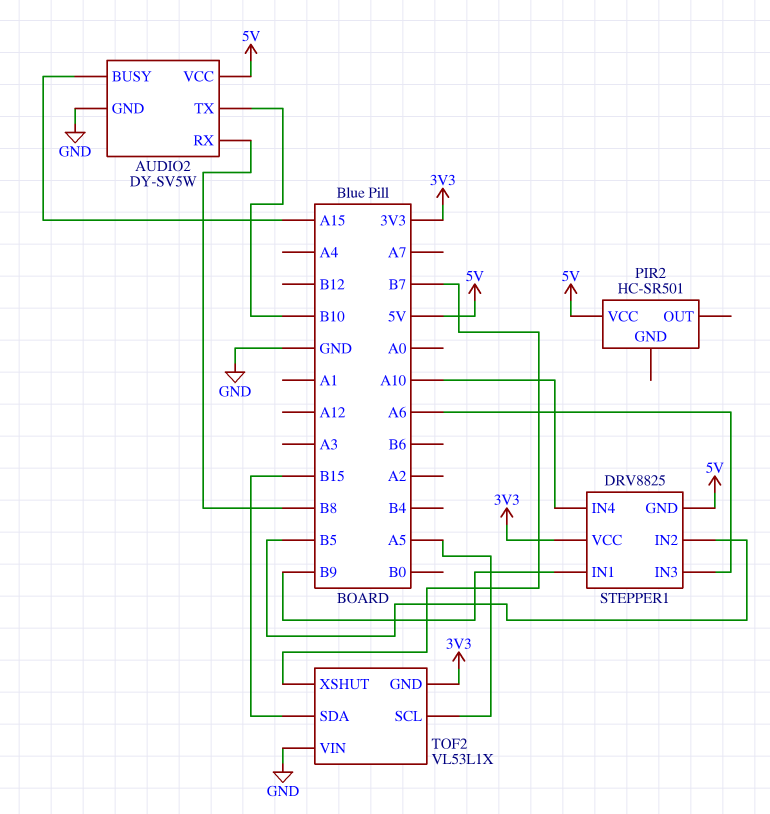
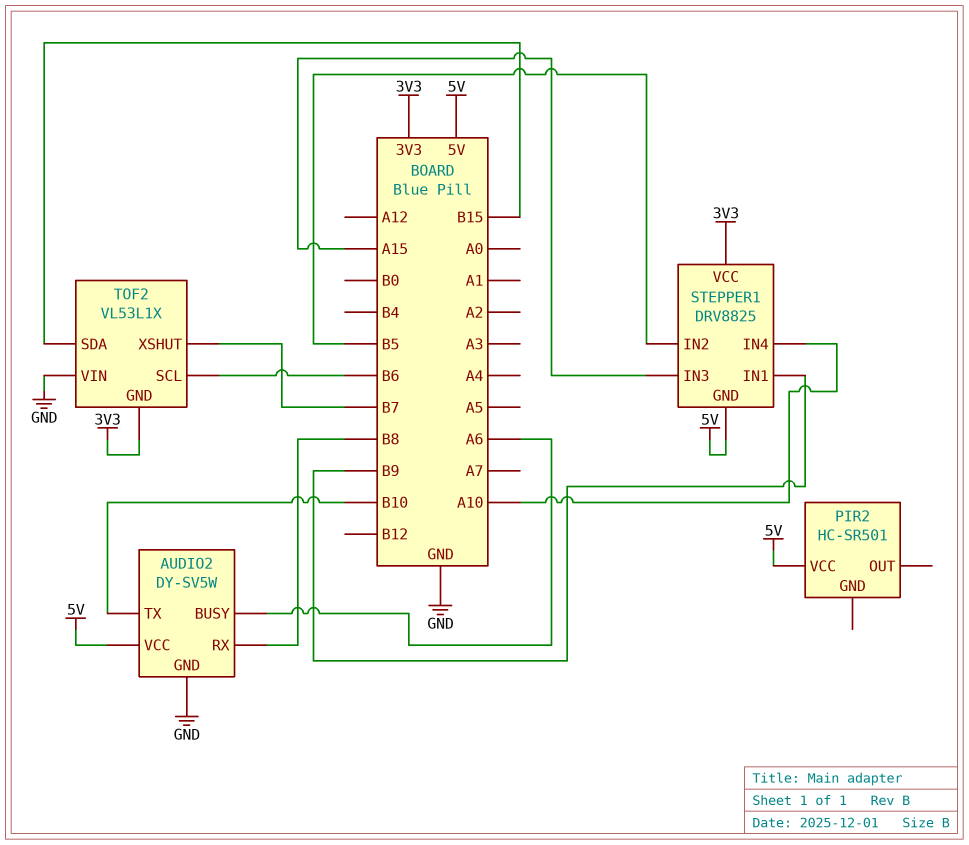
AUDIO2 pin BUSY: A15 -> A6
STEPPER1 pin IN3: A6 -> A15
TOF2 pin SCL: A5 -> B6

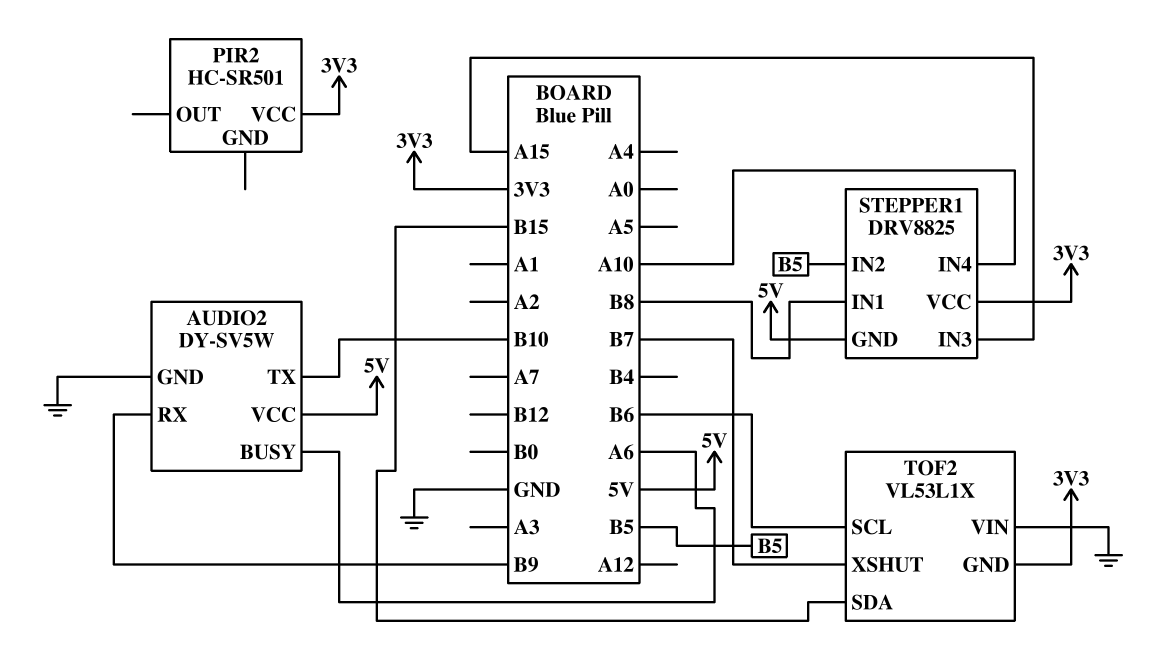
AUDIO2 pin RX: B8 -> B9
PIR2 pin VCC: 5V -> 3V3
STEPPER1 pin IN1: B9 -> B8

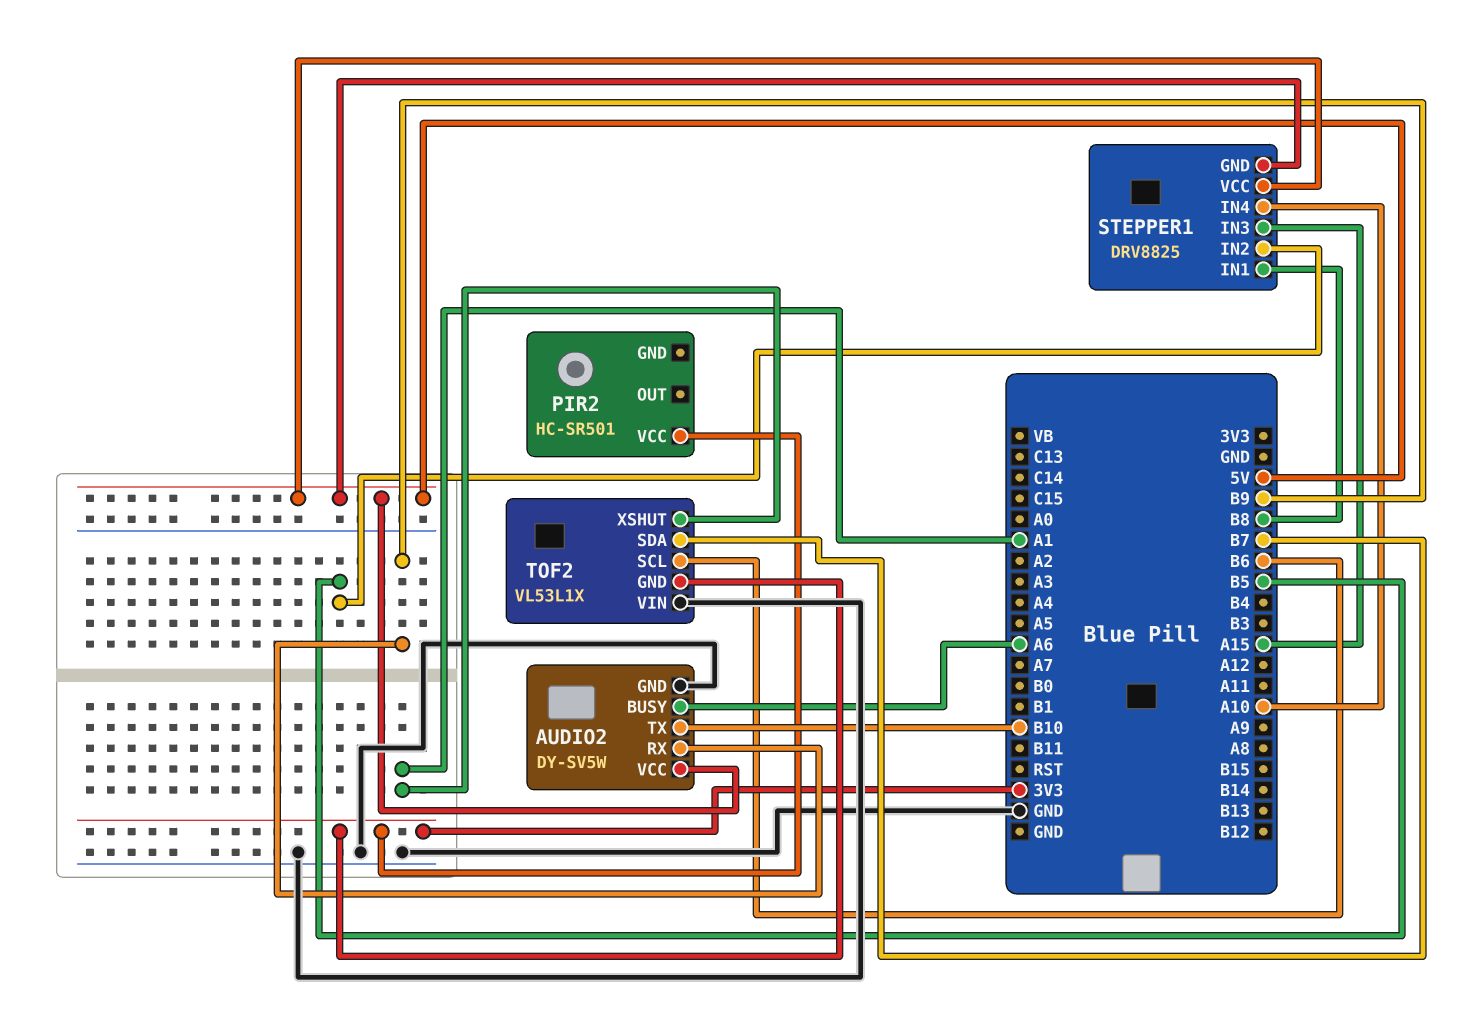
STEPPER1 pin VCC: 3V3 -> 5V
TOF2 pin SDA: B15 -> B7
TOF2 pin XSHUT: B7 -> A1

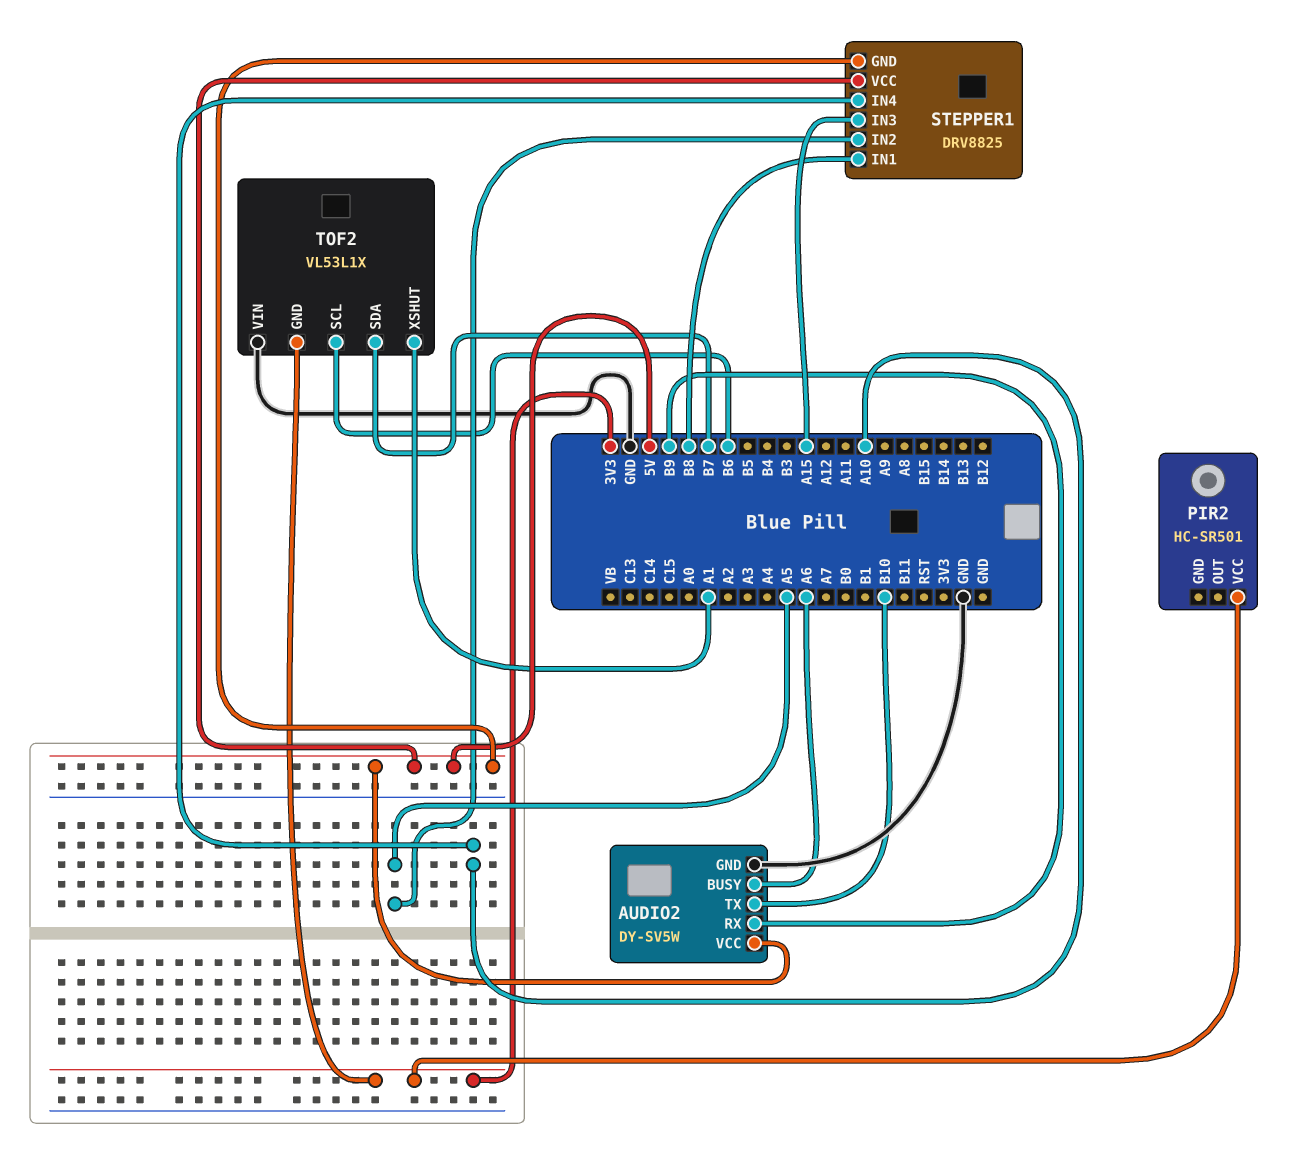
STEPPER1 pin IN2: B5 -> A5

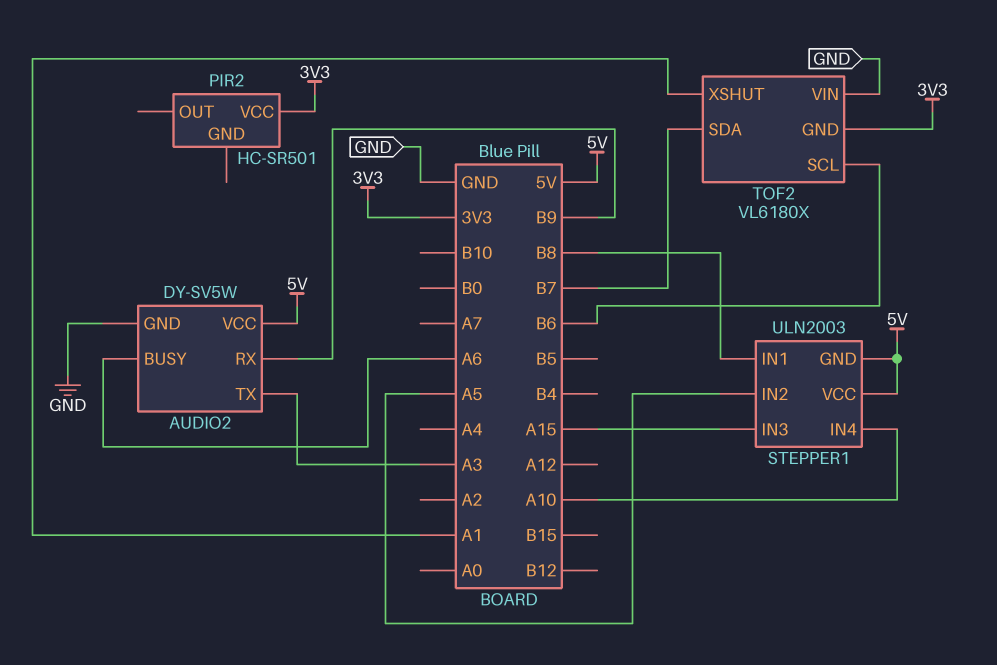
AUDIO2 pin TX: B10 -> A3
STEPPER1: DRV8825 -> ULN2003
TOF2: VL53L1X -> VL6180X

